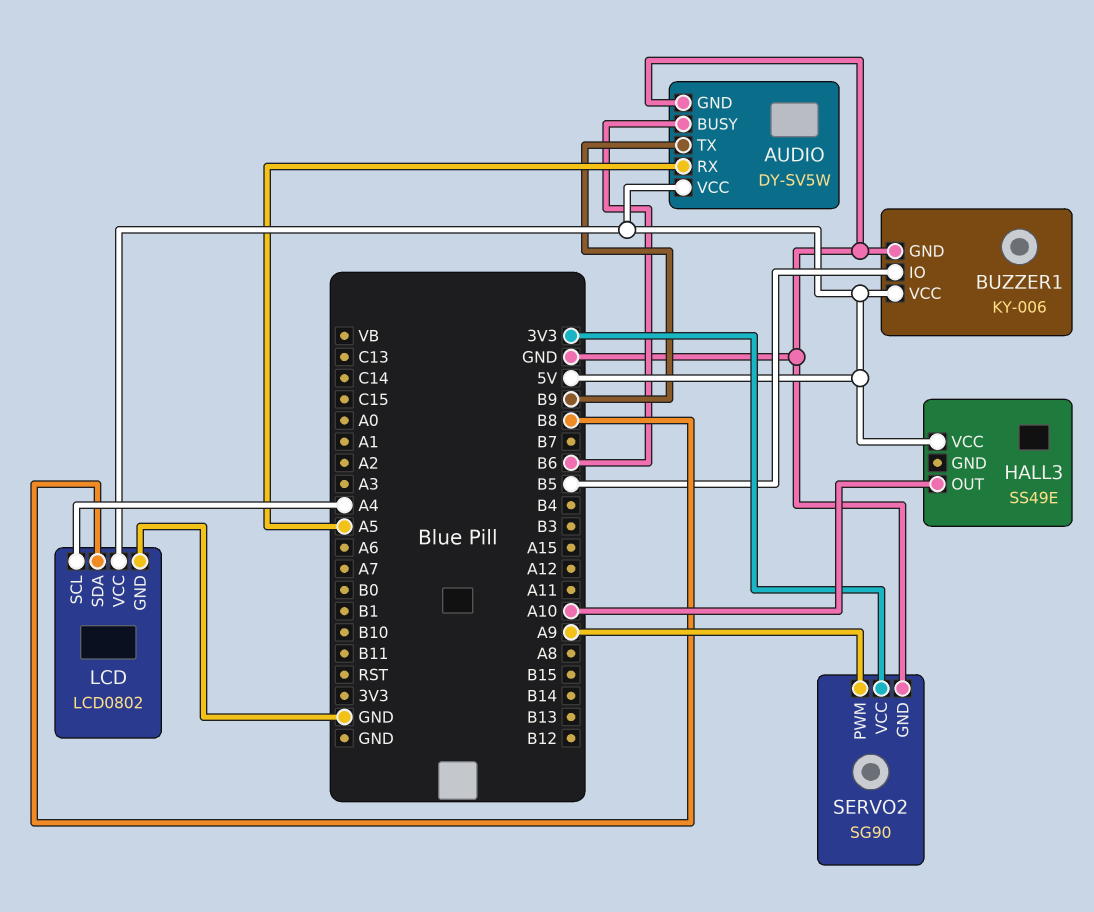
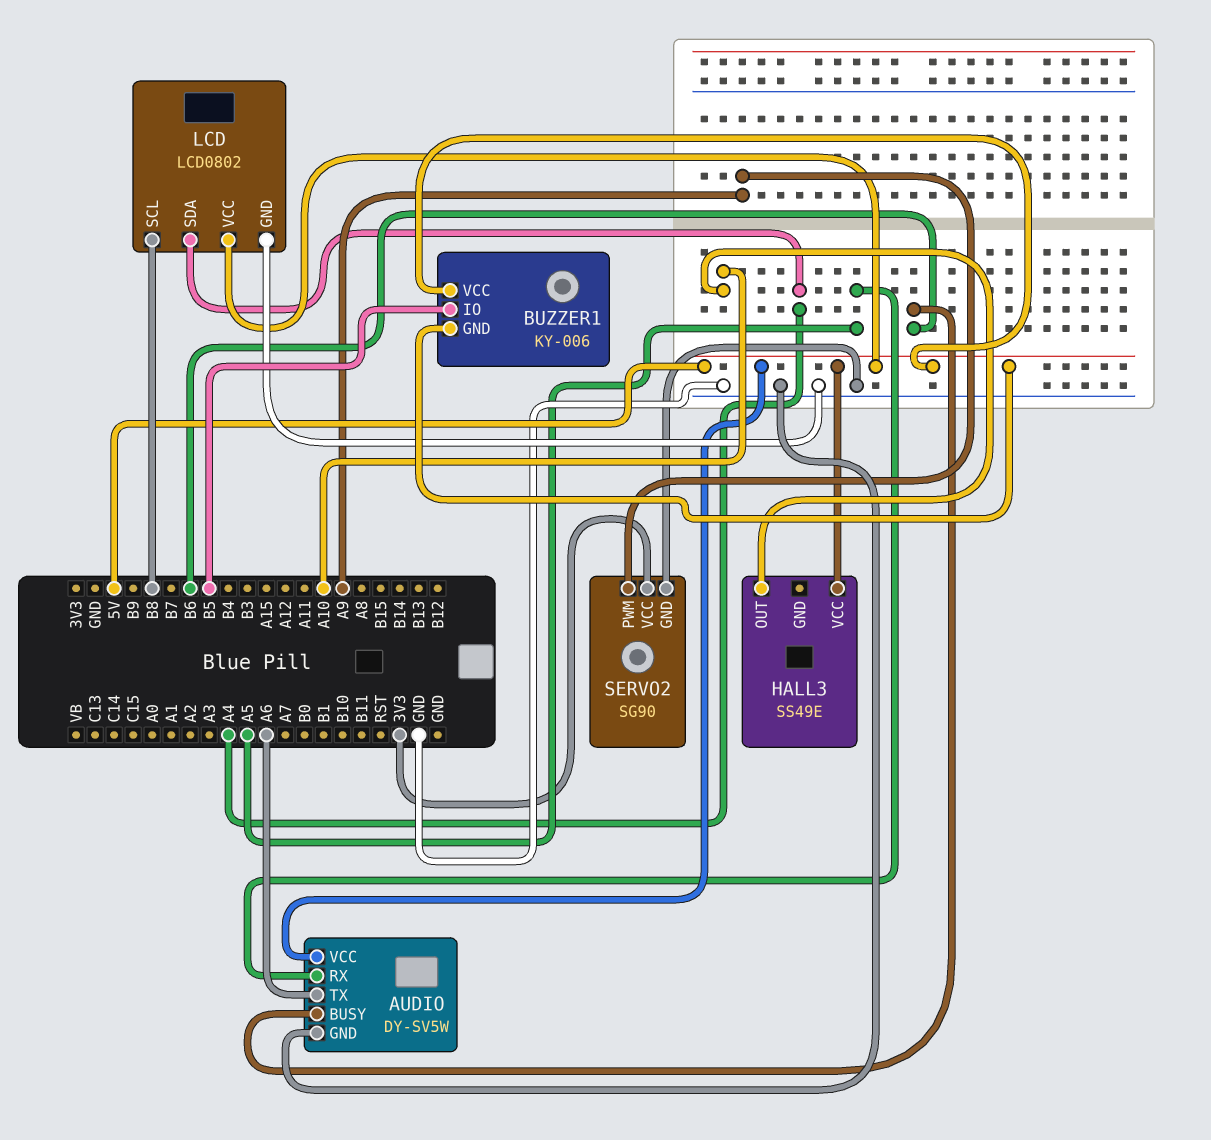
AUDIO pin TX: B9 -> A6
BUZZER1 pin GND: GND -> 5V
LCD pin SCL: A4 -> B8
LCD pin SDA: B8 -> A4

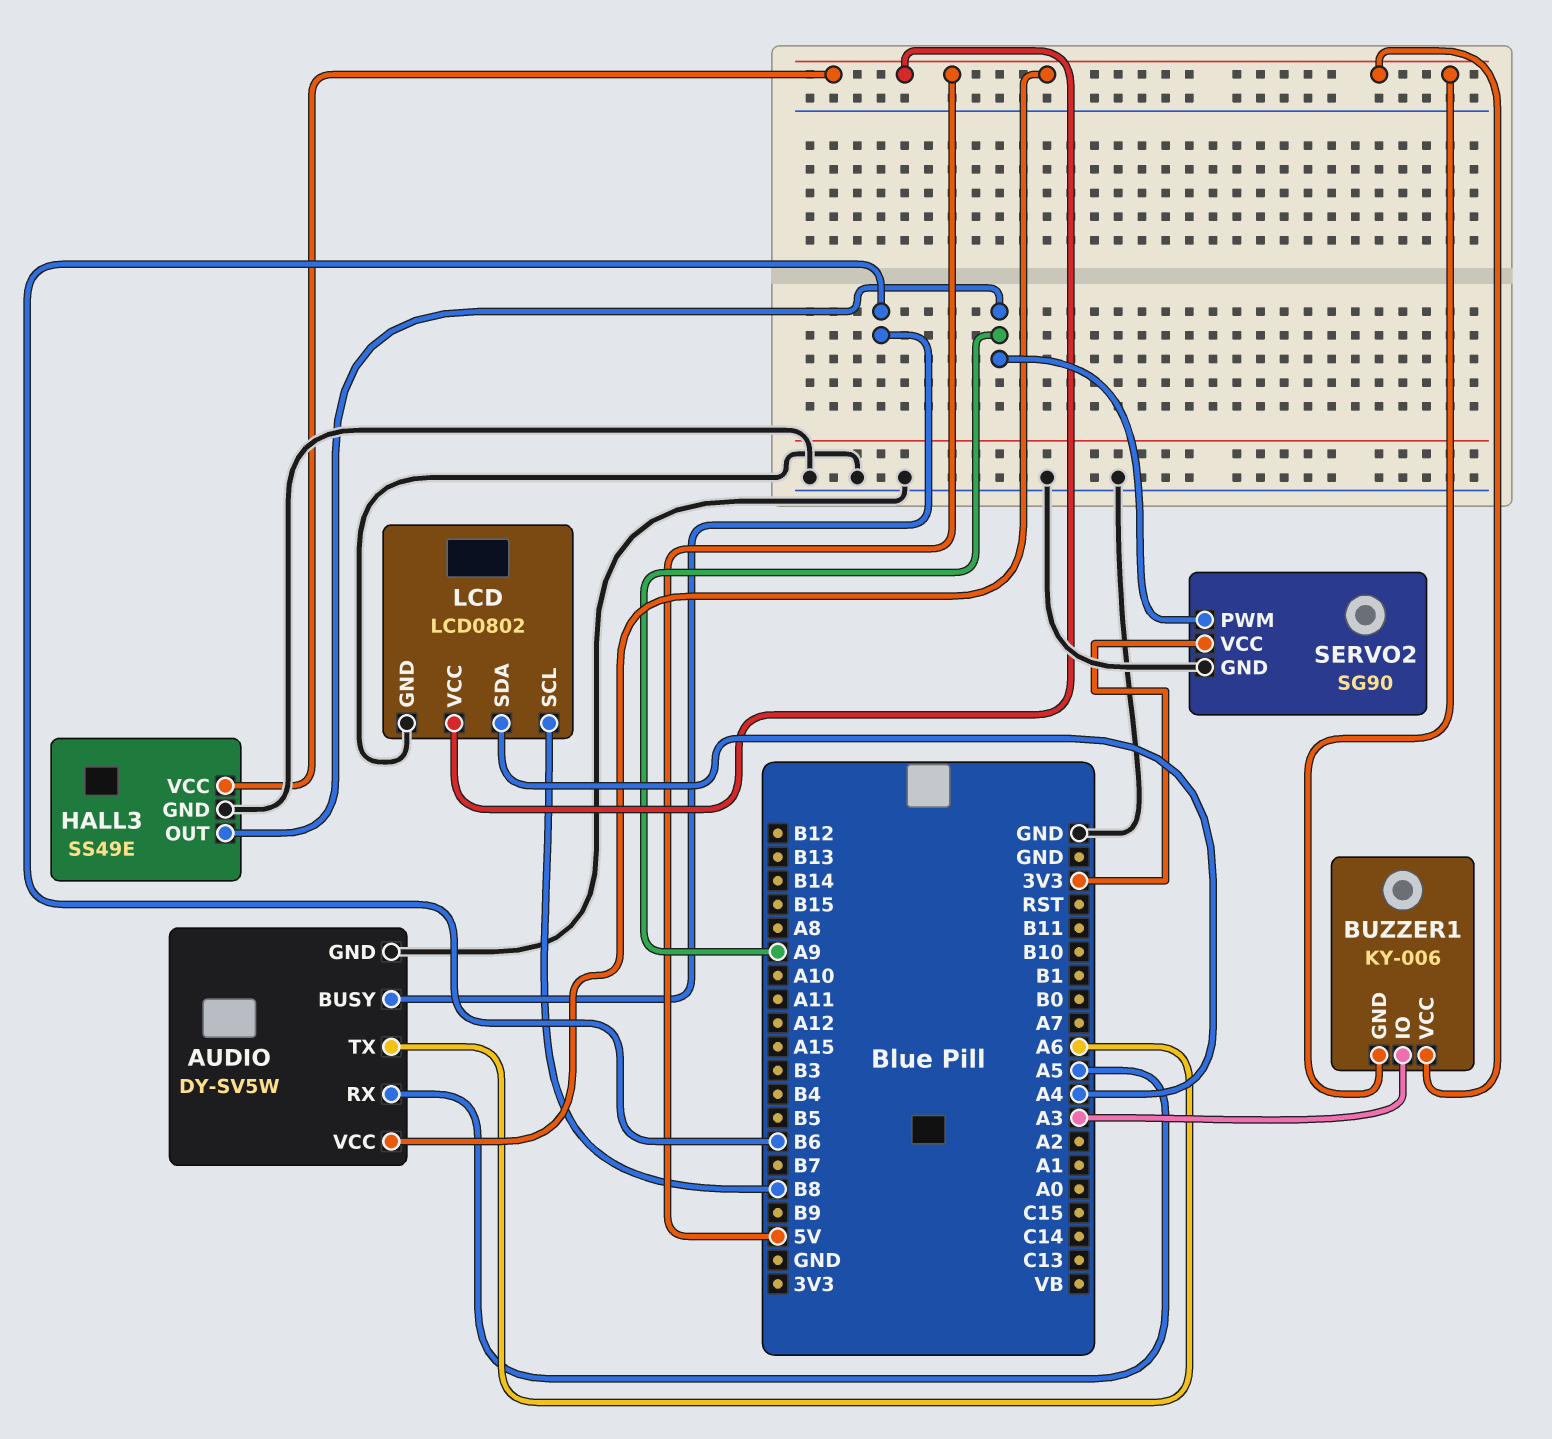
BUZZER1 pin IO: B5 -> A3
HALL3 pin GND: none -> GND
HALL3 pin OUT: A10 -> A9

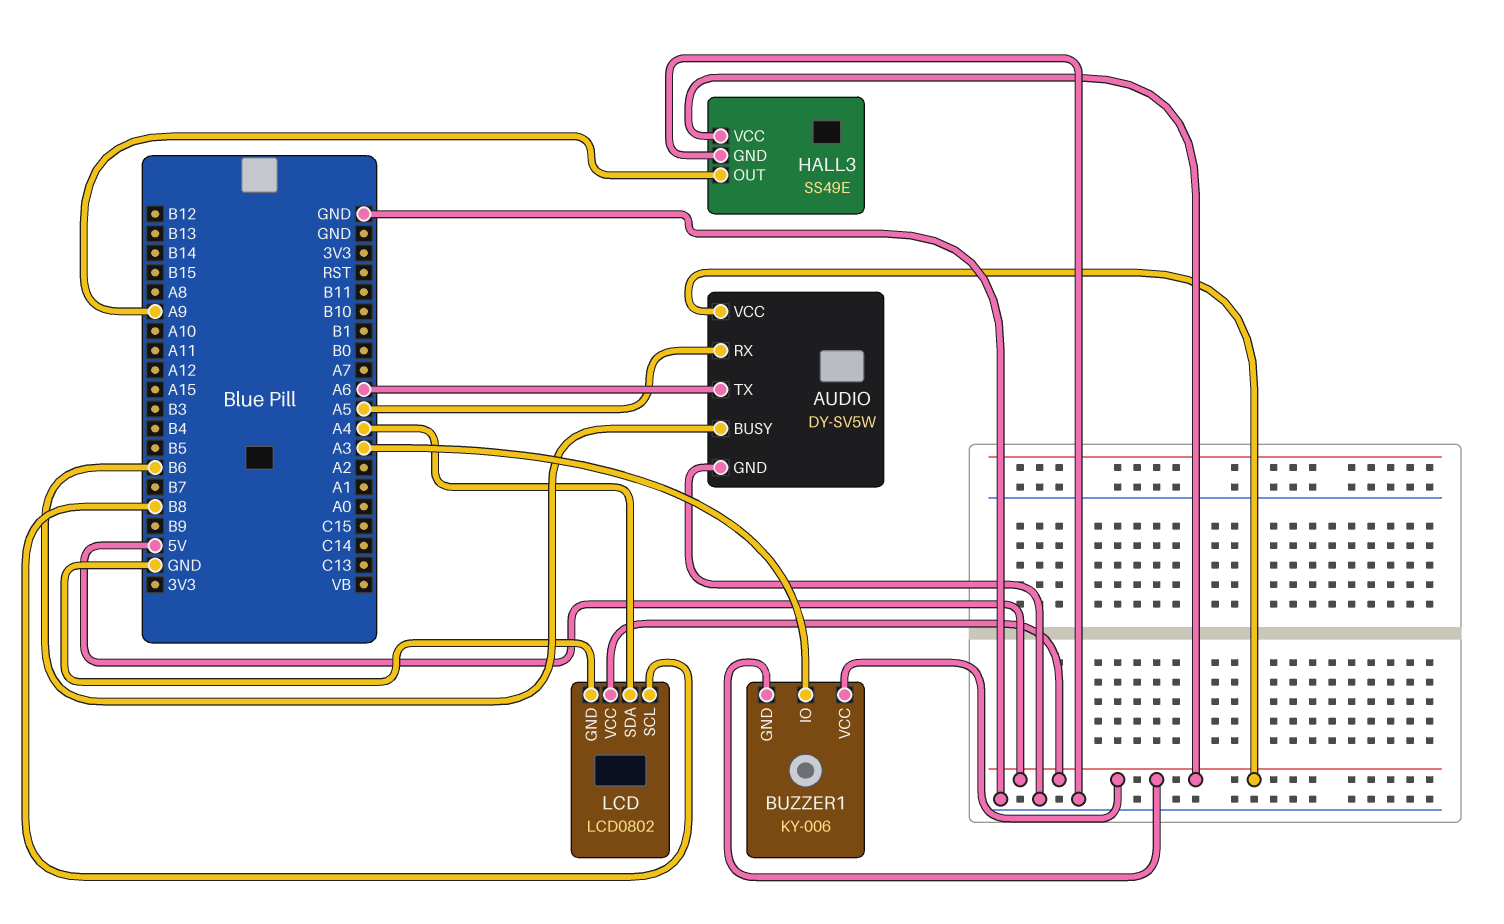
SERVO2: SG90 -> none
SERVO2 pin GND: GND -> none
SERVO2 pin PWM: A9 -> none
SERVO2 pin VCC: 3V3 -> none

